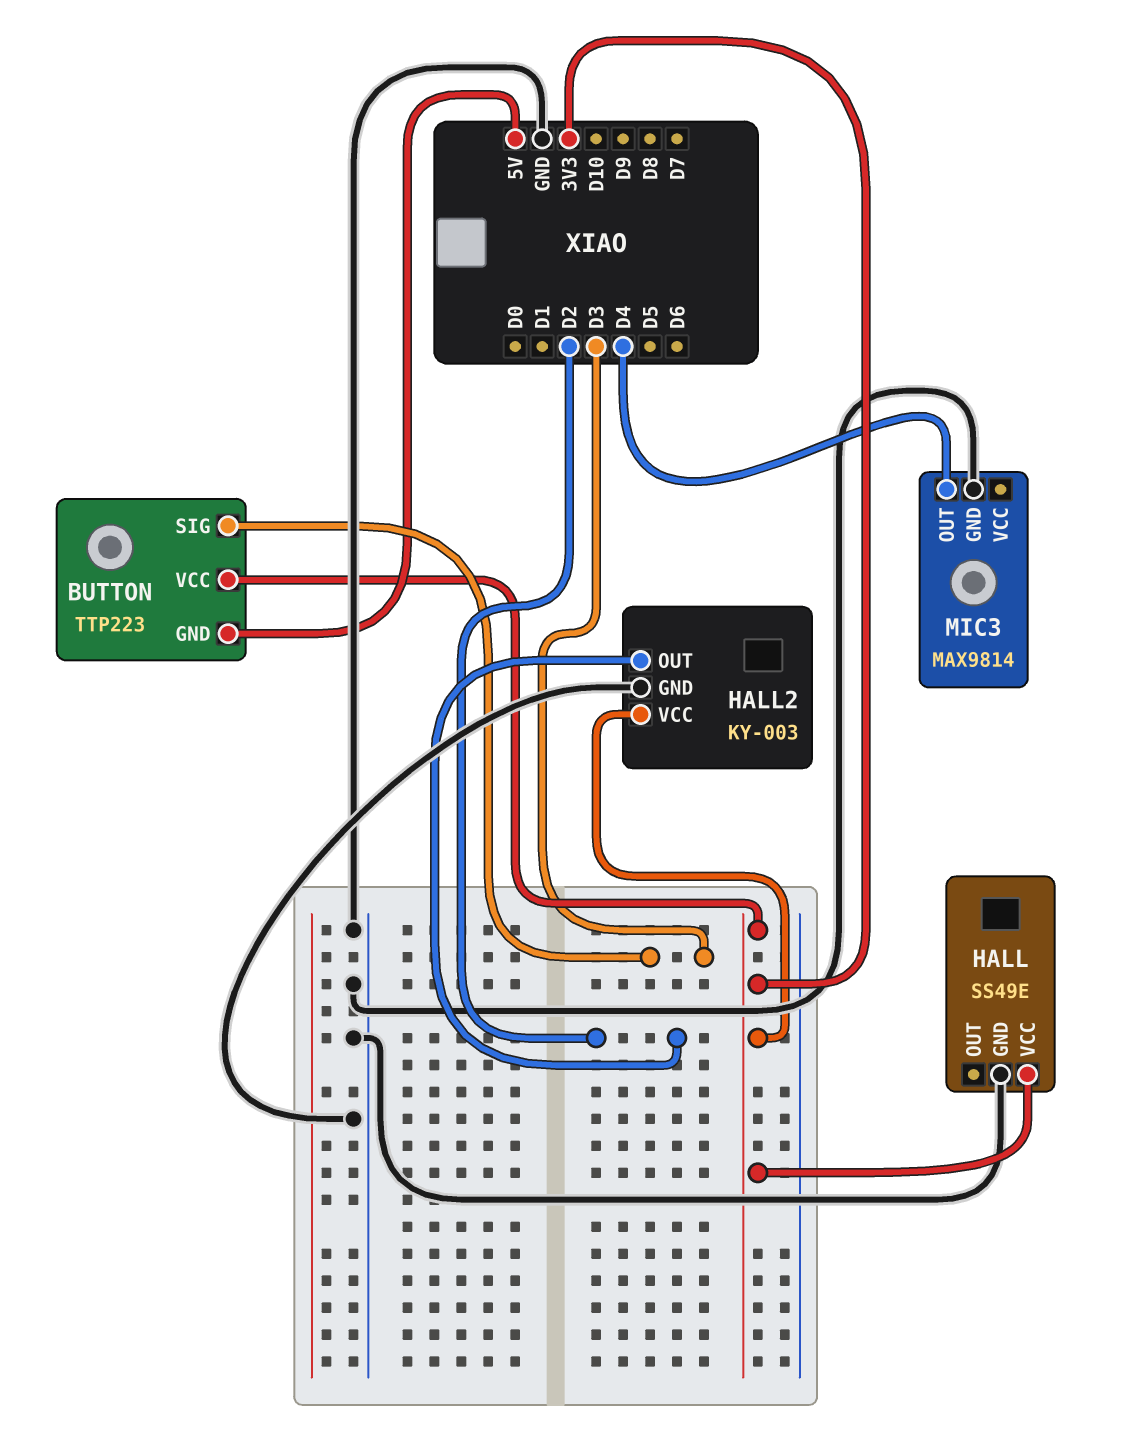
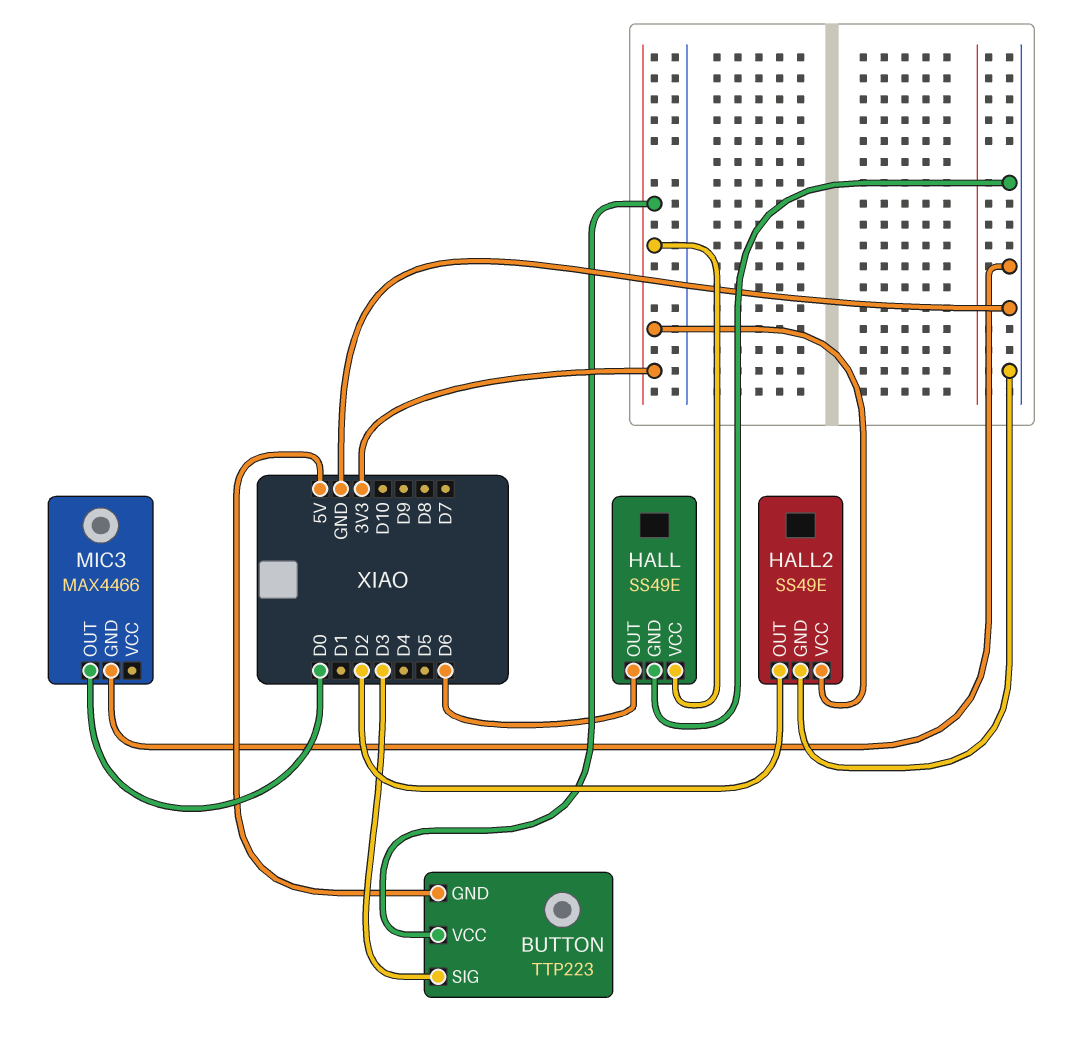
HALL pin OUT: none -> D6
HALL2: KY-003 -> SS49E
MIC3: MAX9814 -> MAX4466
MIC3 pin OUT: D4 -> D0

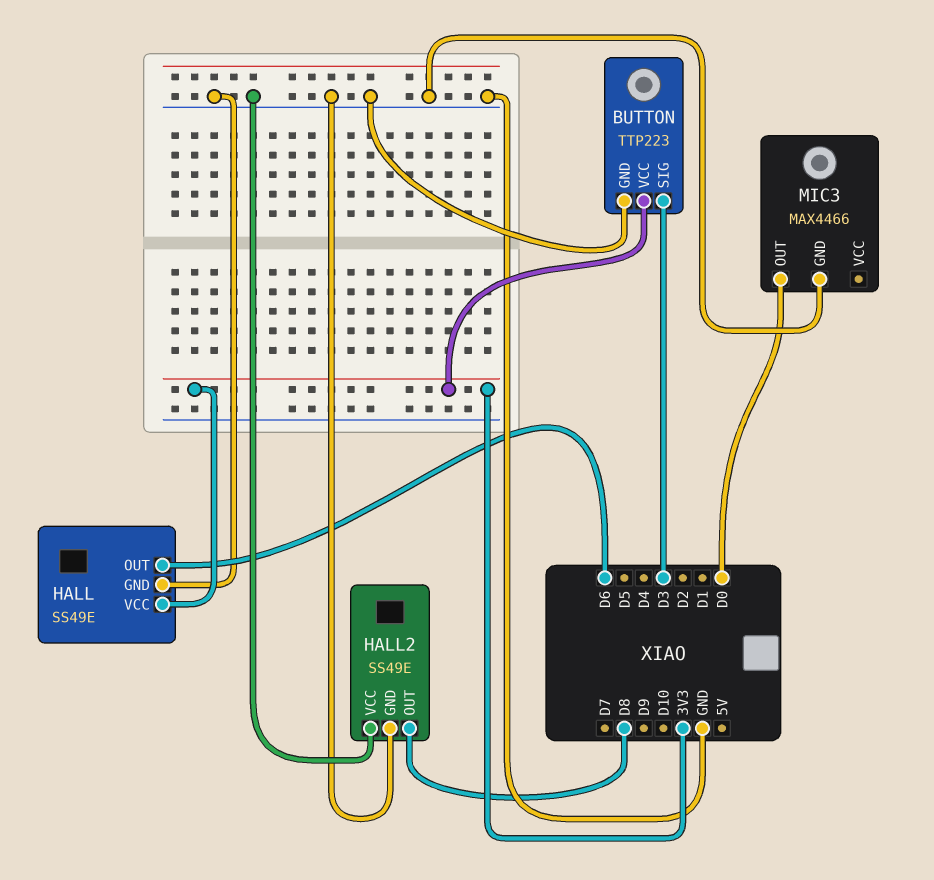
BUTTON pin GND: 5V -> GND
HALL2 pin OUT: D2 -> D8
HALL2 pin VCC: 3V3 -> GND

